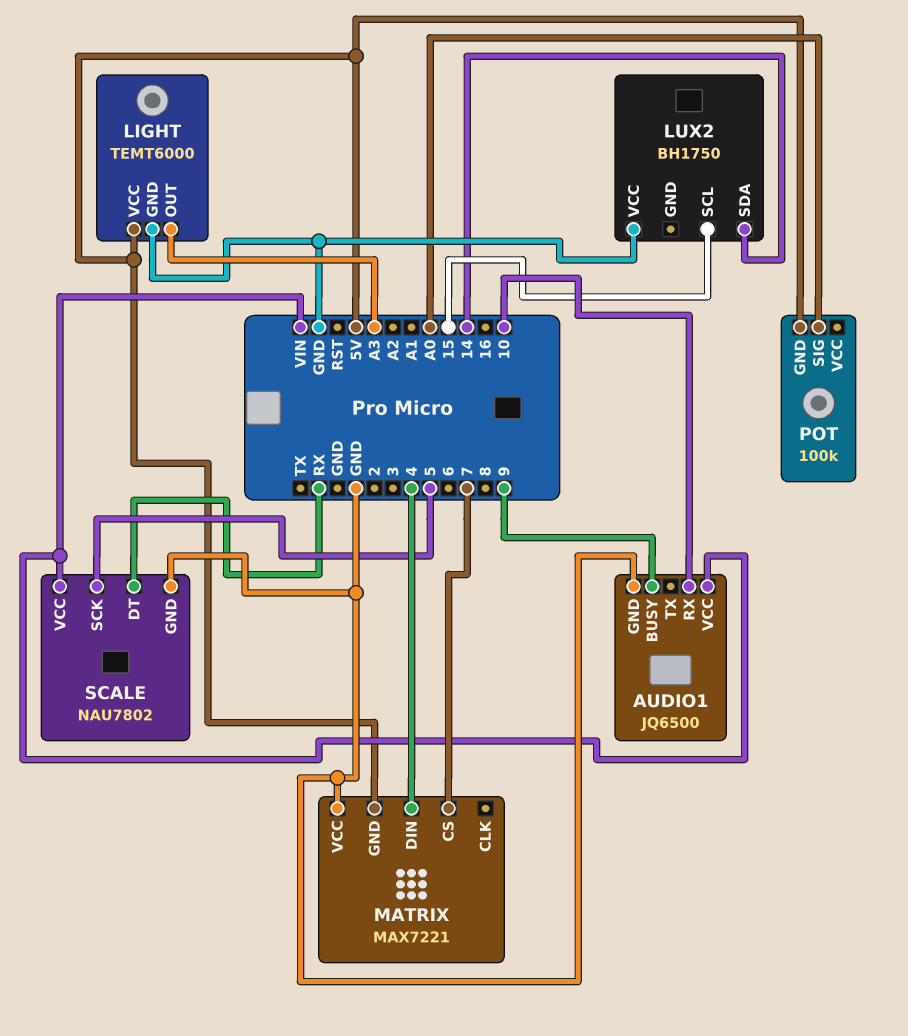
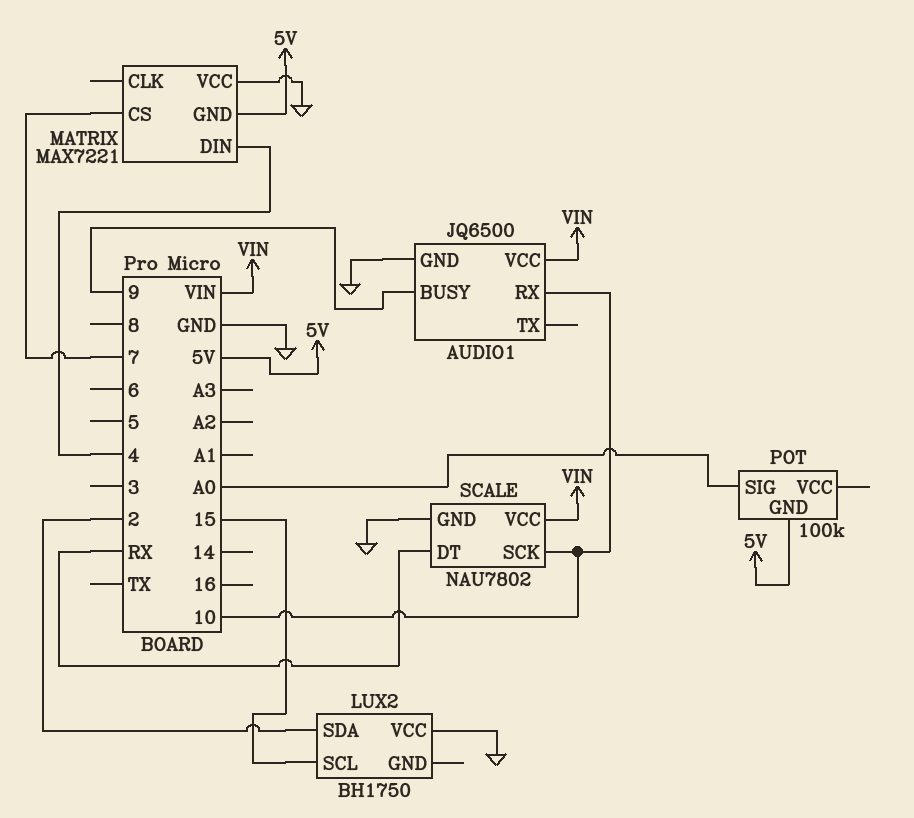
LIGHT: TEMT6000 -> none
LIGHT pin GND: GND -> none
LIGHT pin OUT: A3 -> none
LIGHT pin VCC: 5V -> none
LUX2 pin SDA: 14 -> 2
SCALE pin SCK: 5 -> 10

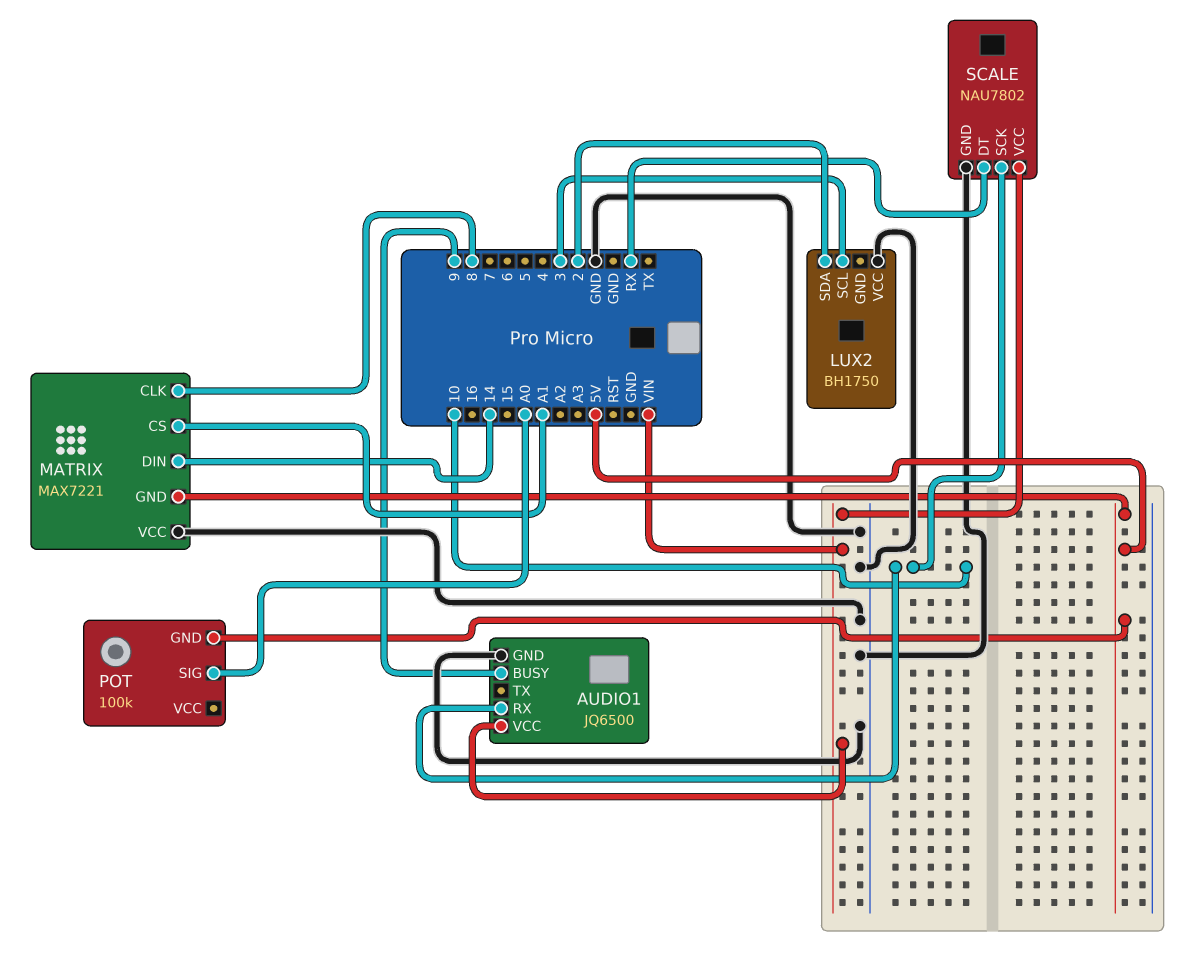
LUX2 pin SCL: 15 -> 3
MATRIX pin CLK: none -> 8
MATRIX pin CS: 7 -> A1
MATRIX pin DIN: 4 -> 14

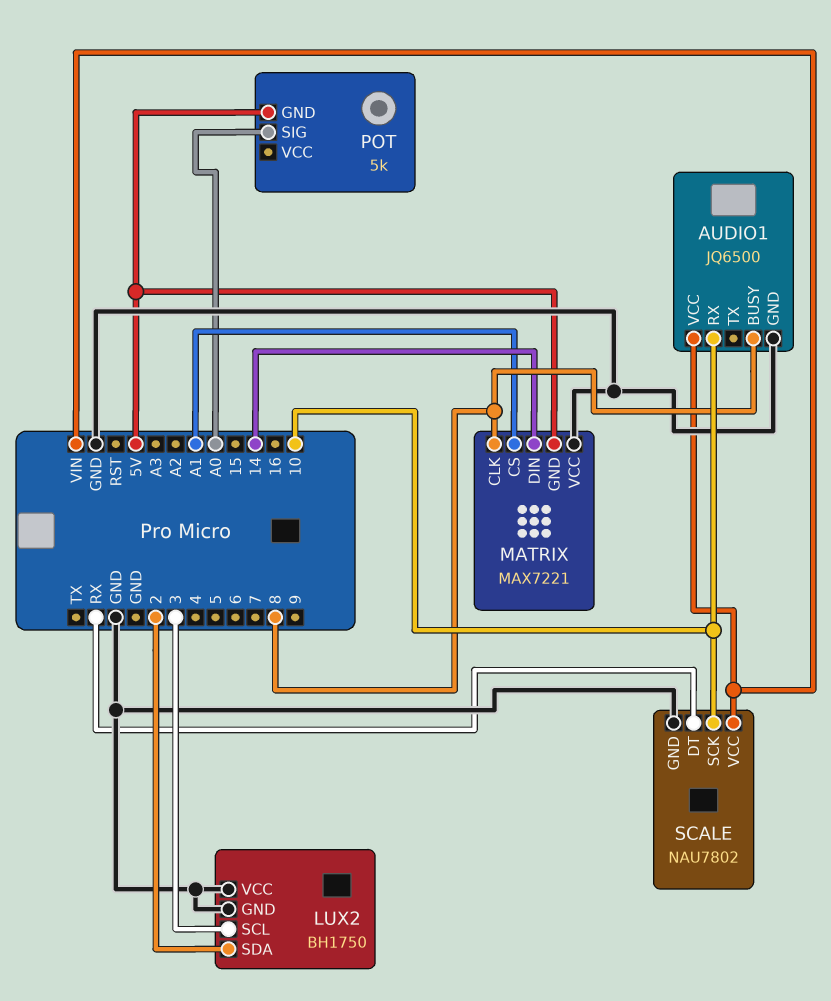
AUDIO1 pin BUSY: 9 -> 8
LUX2 pin GND: none -> GND
POT: 100k -> 5k

